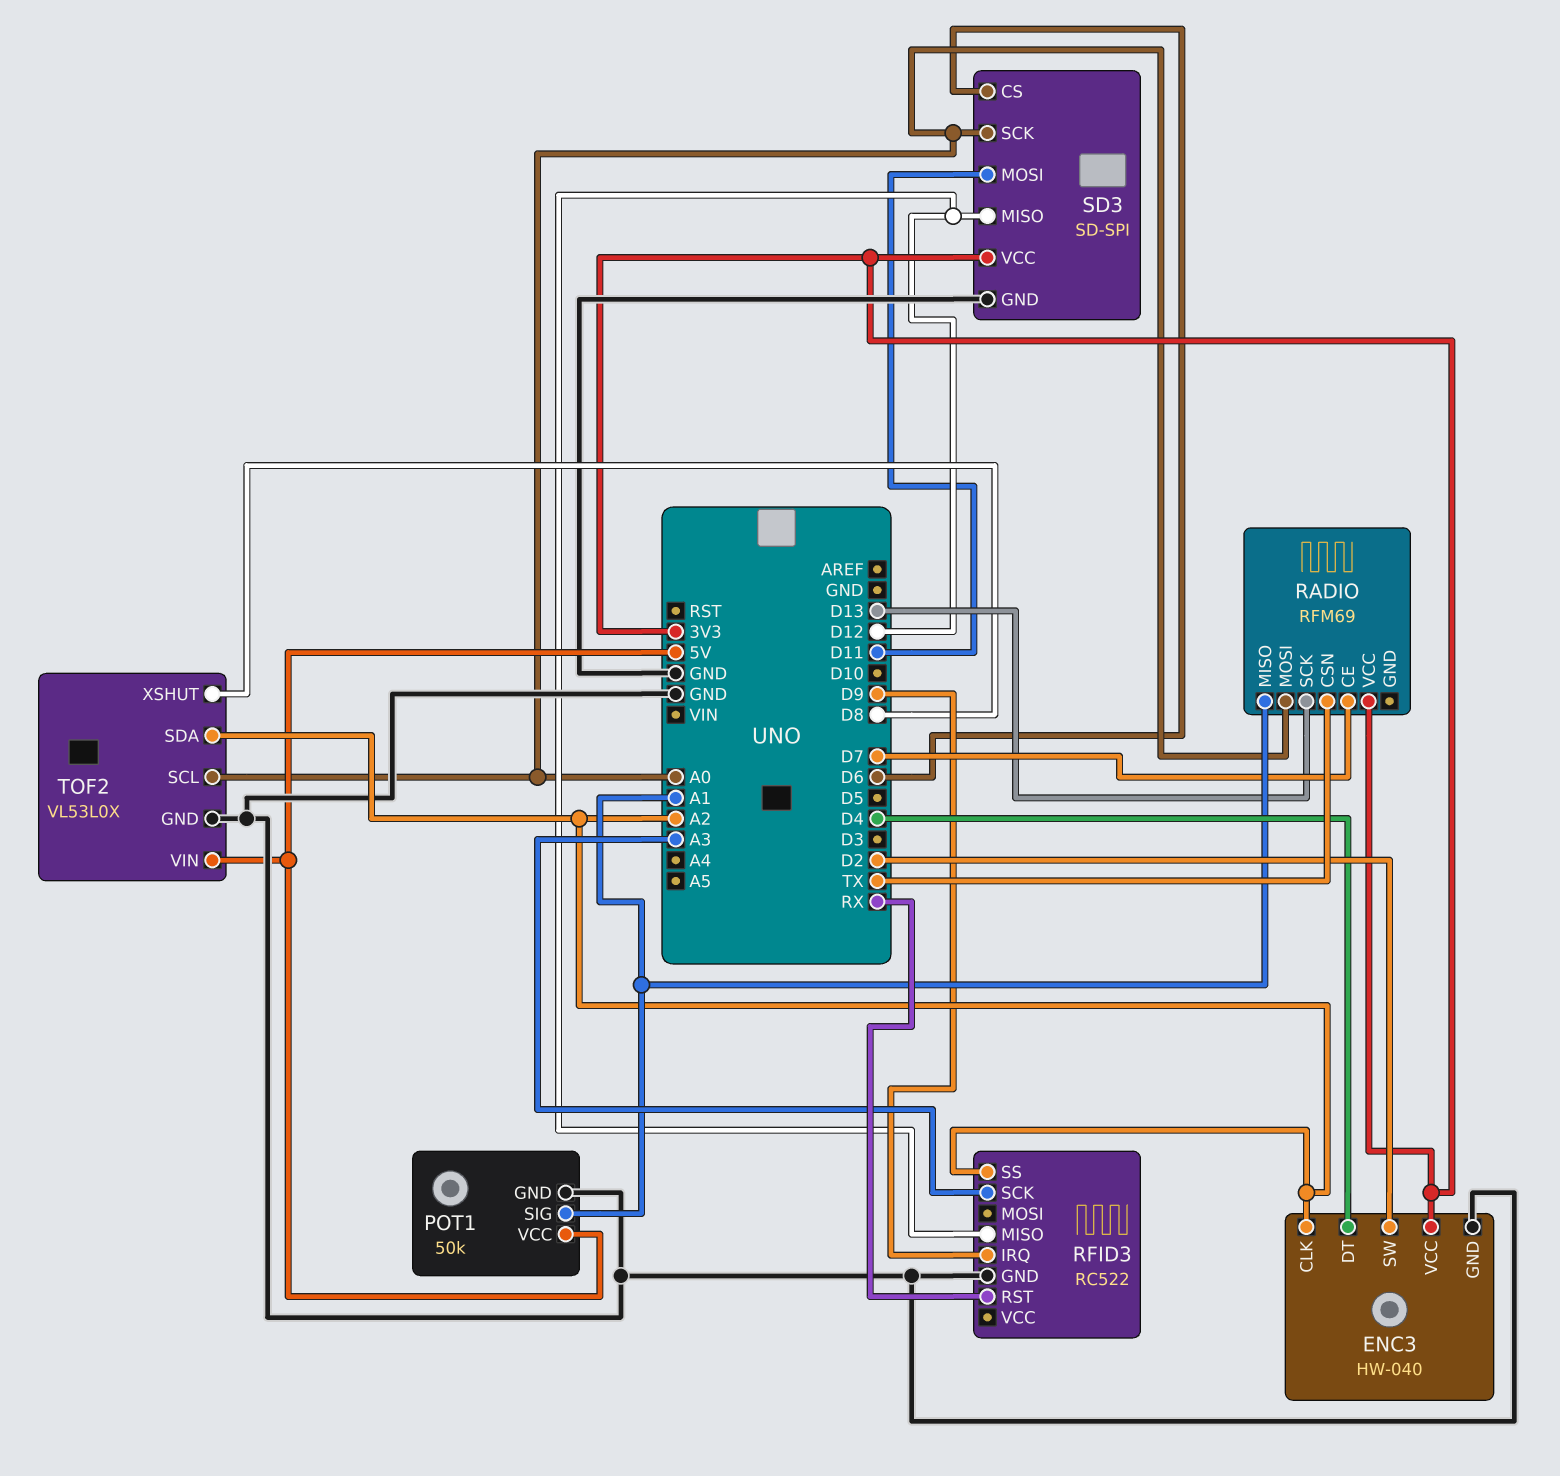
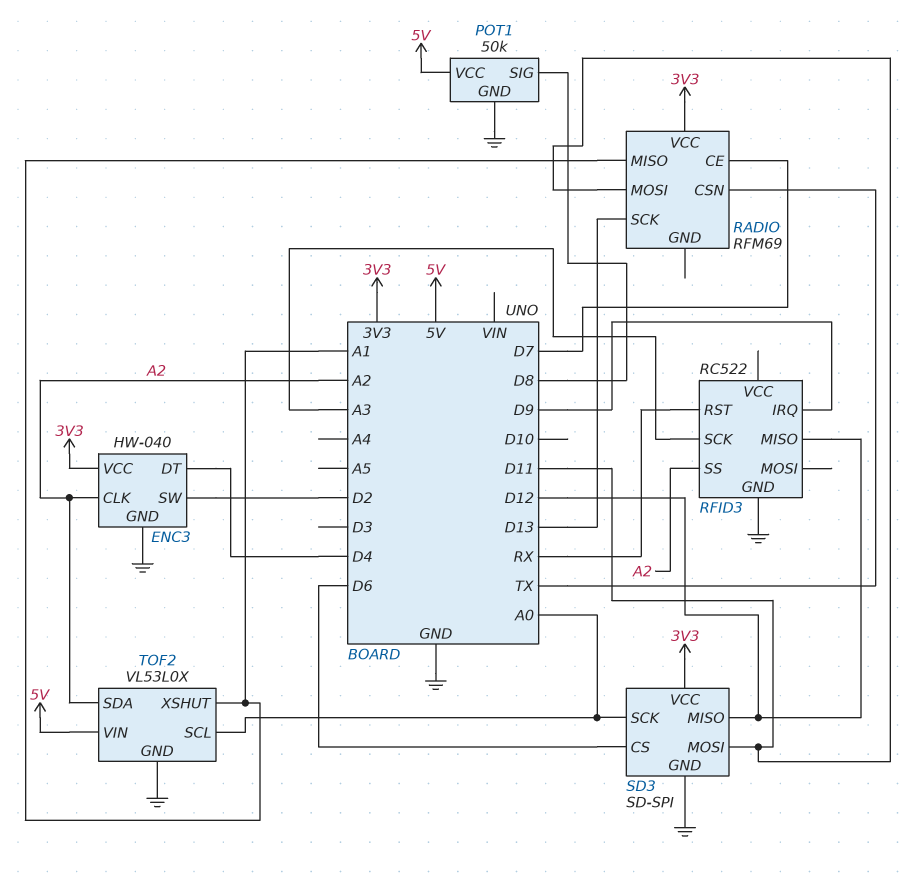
POT1 pin SIG: A1 -> D8
RADIO pin MOSI: A0 -> D11
TOF2 pin XSHUT: D8 -> A1

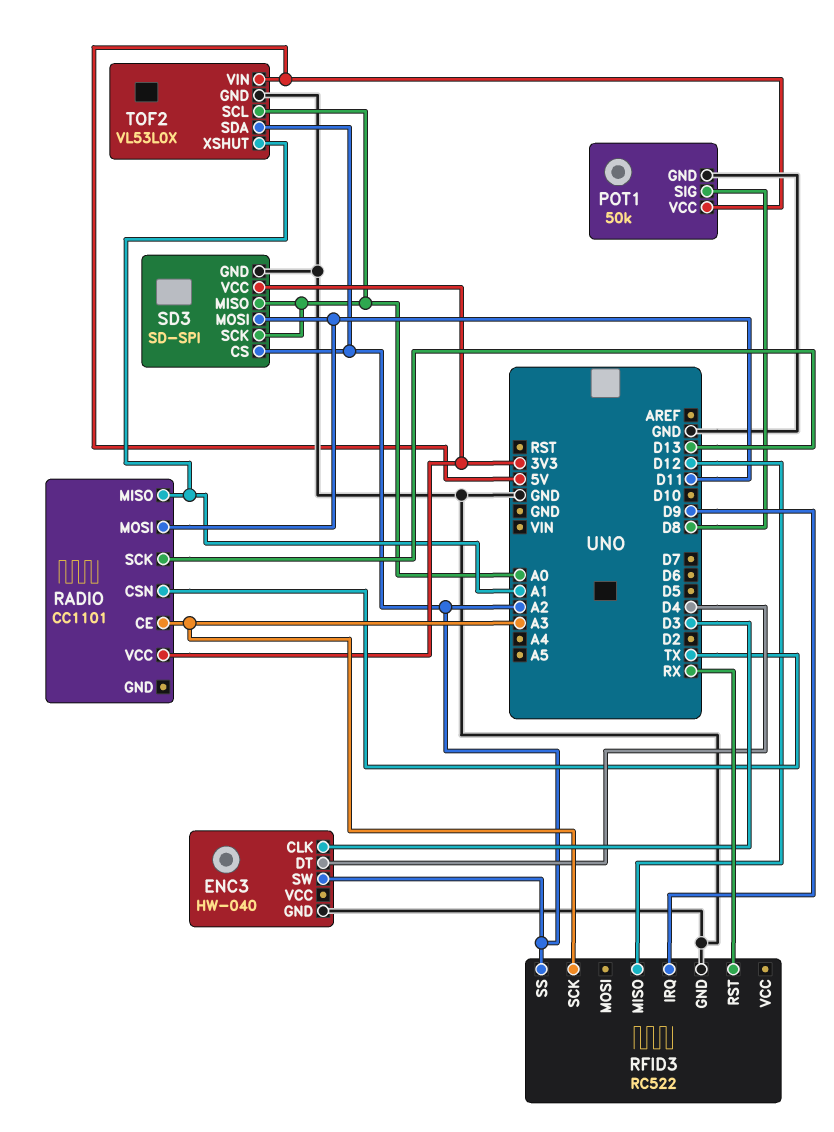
ENC3 pin CLK: A2 -> D3
ENC3 pin SW: D2 -> A2
ENC3 pin VCC: 3V3 -> none
RADIO: RFM69 -> CC1101
RADIO pin CE: D7 -> A3
SD3 pin CS: D6 -> A2
SD3 pin MISO: D12 -> A0

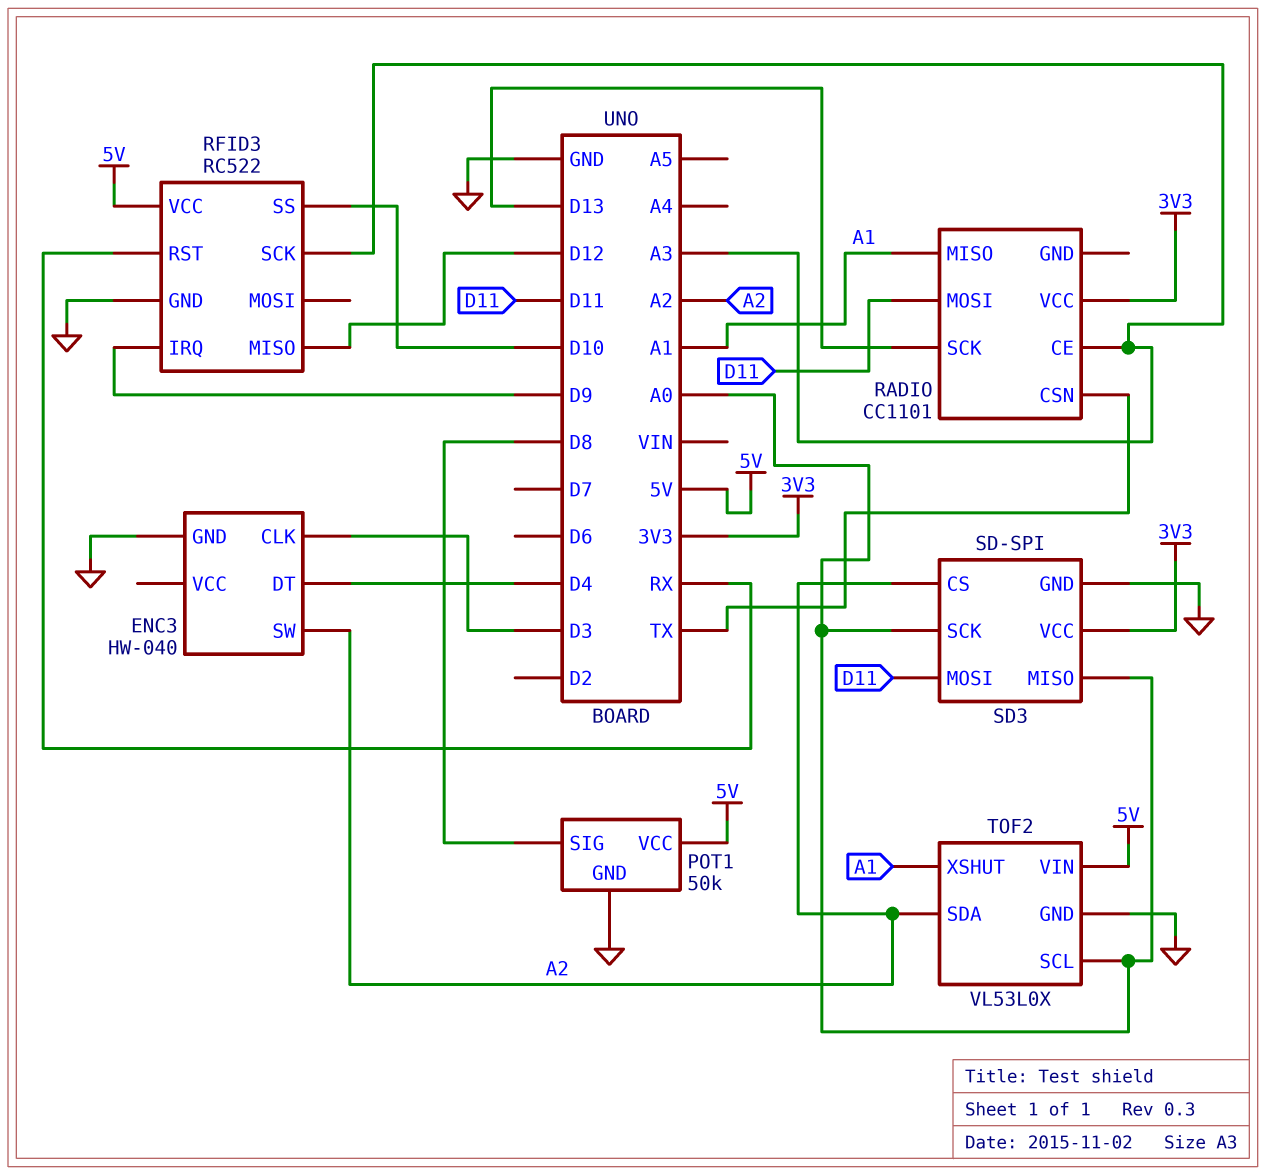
RFID3 pin SS: A2 -> D10
RFID3 pin VCC: none -> 5V

